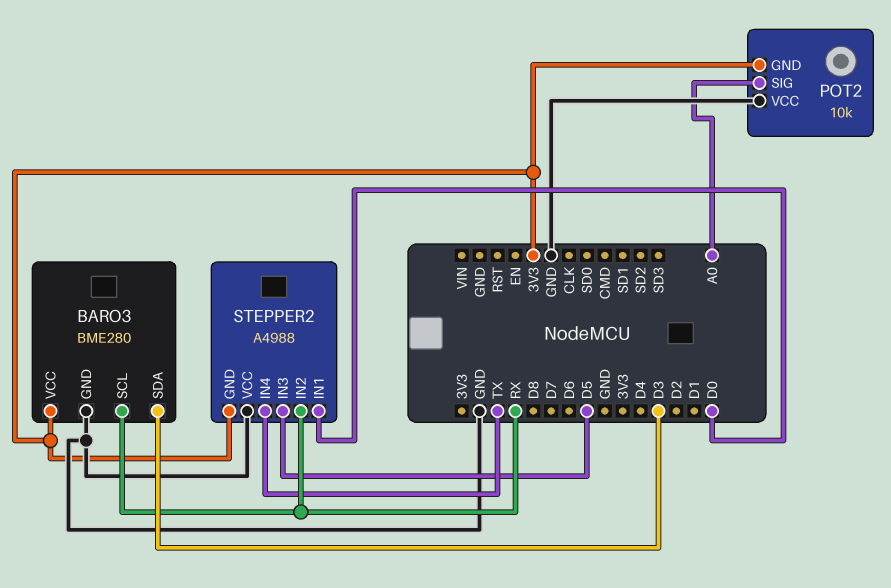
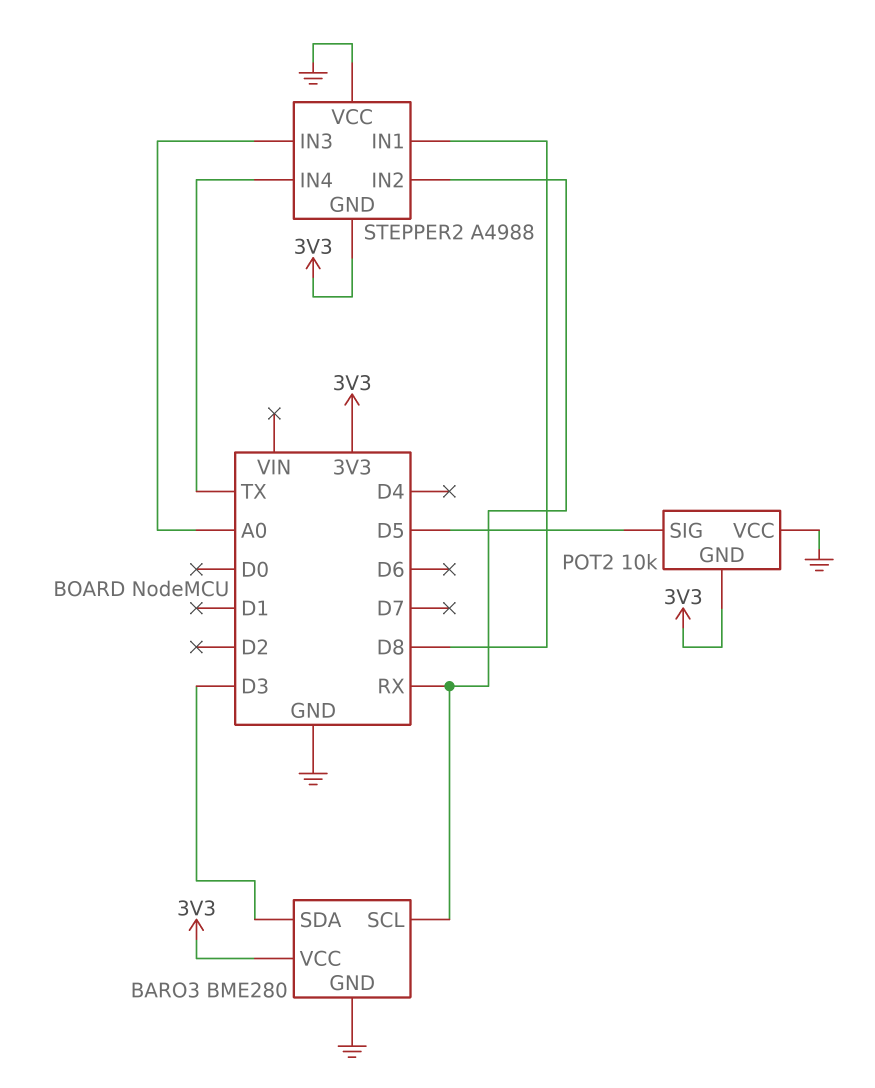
POT2 pin SIG: A0 -> D5
STEPPER2 pin IN1: D0 -> D8
STEPPER2 pin IN3: D5 -> A0

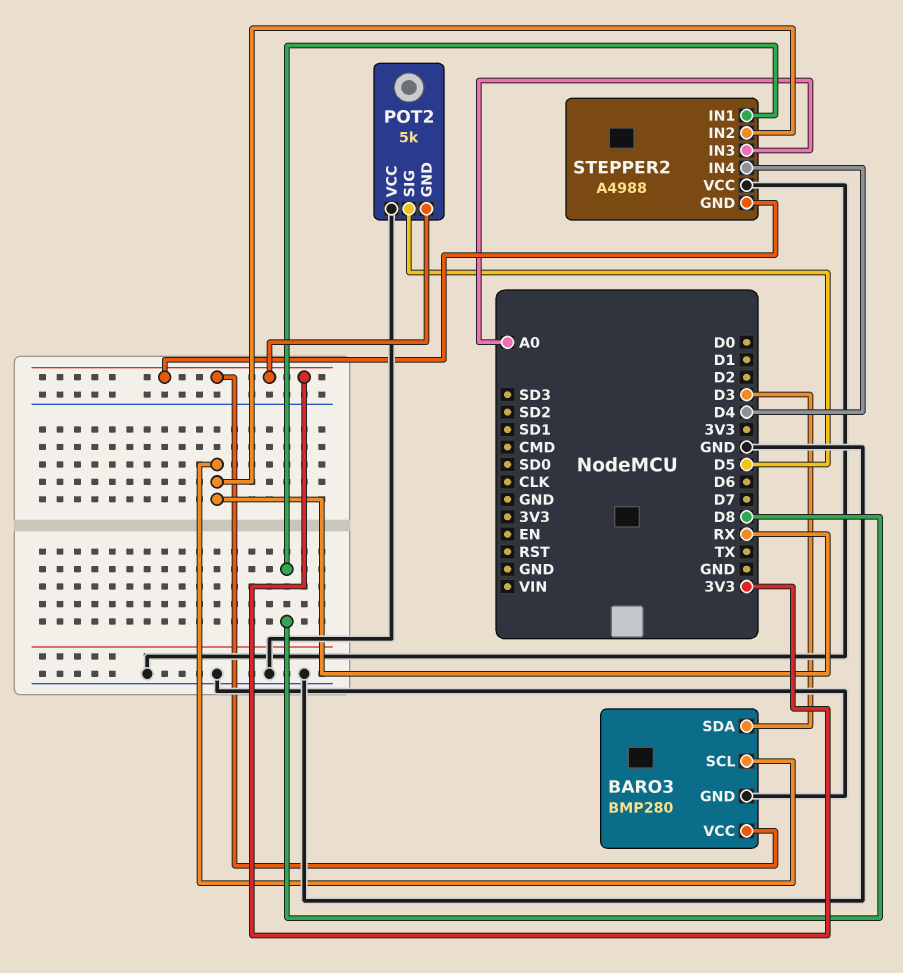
BARO3: BME280 -> BMP280
POT2: 10k -> 5k
STEPPER2 pin IN4: TX -> D4

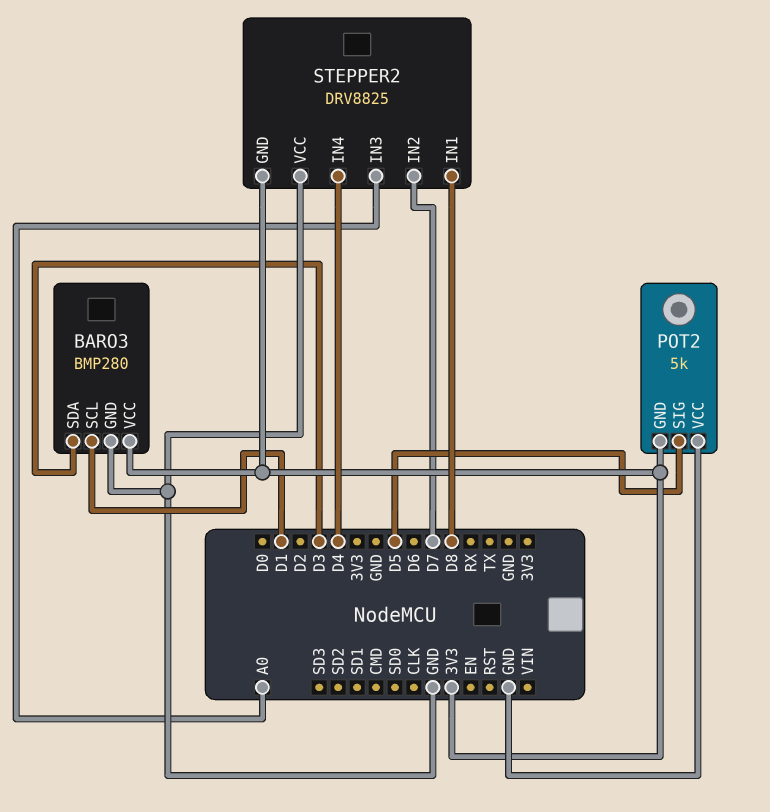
BARO3 pin SCL: RX -> D1
STEPPER2: A4988 -> DRV8825
STEPPER2 pin IN2: RX -> D7

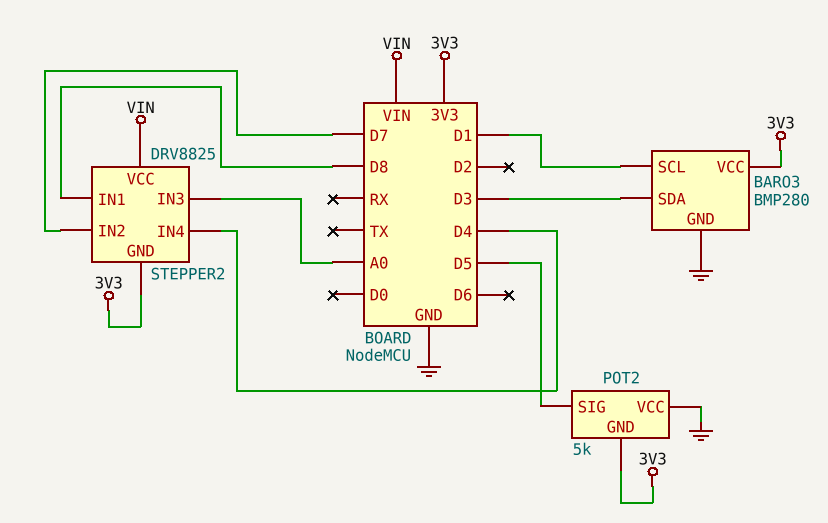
STEPPER2 pin VCC: GND -> VIN

